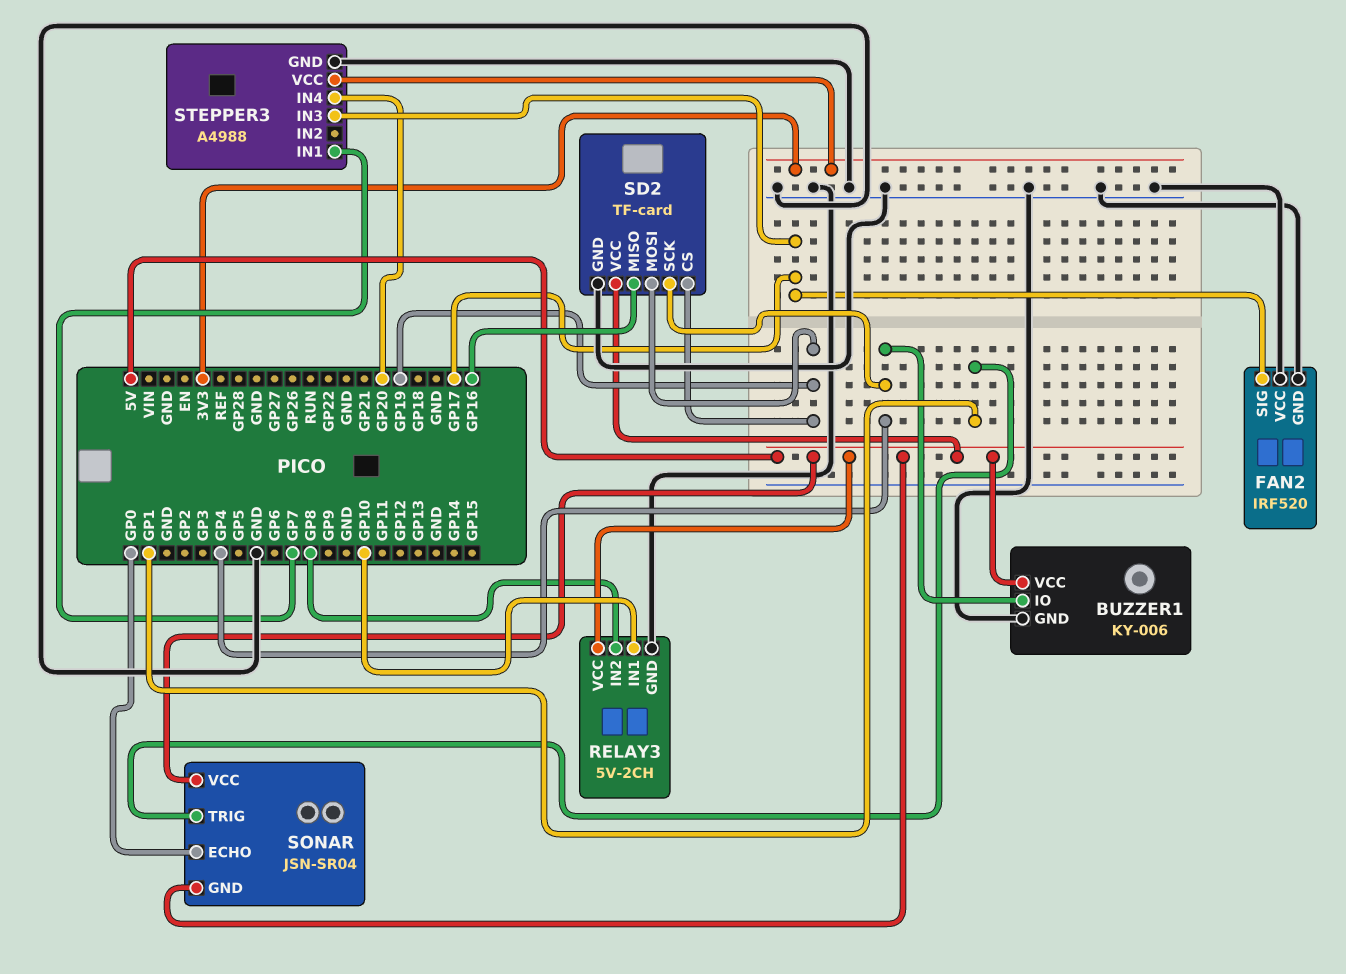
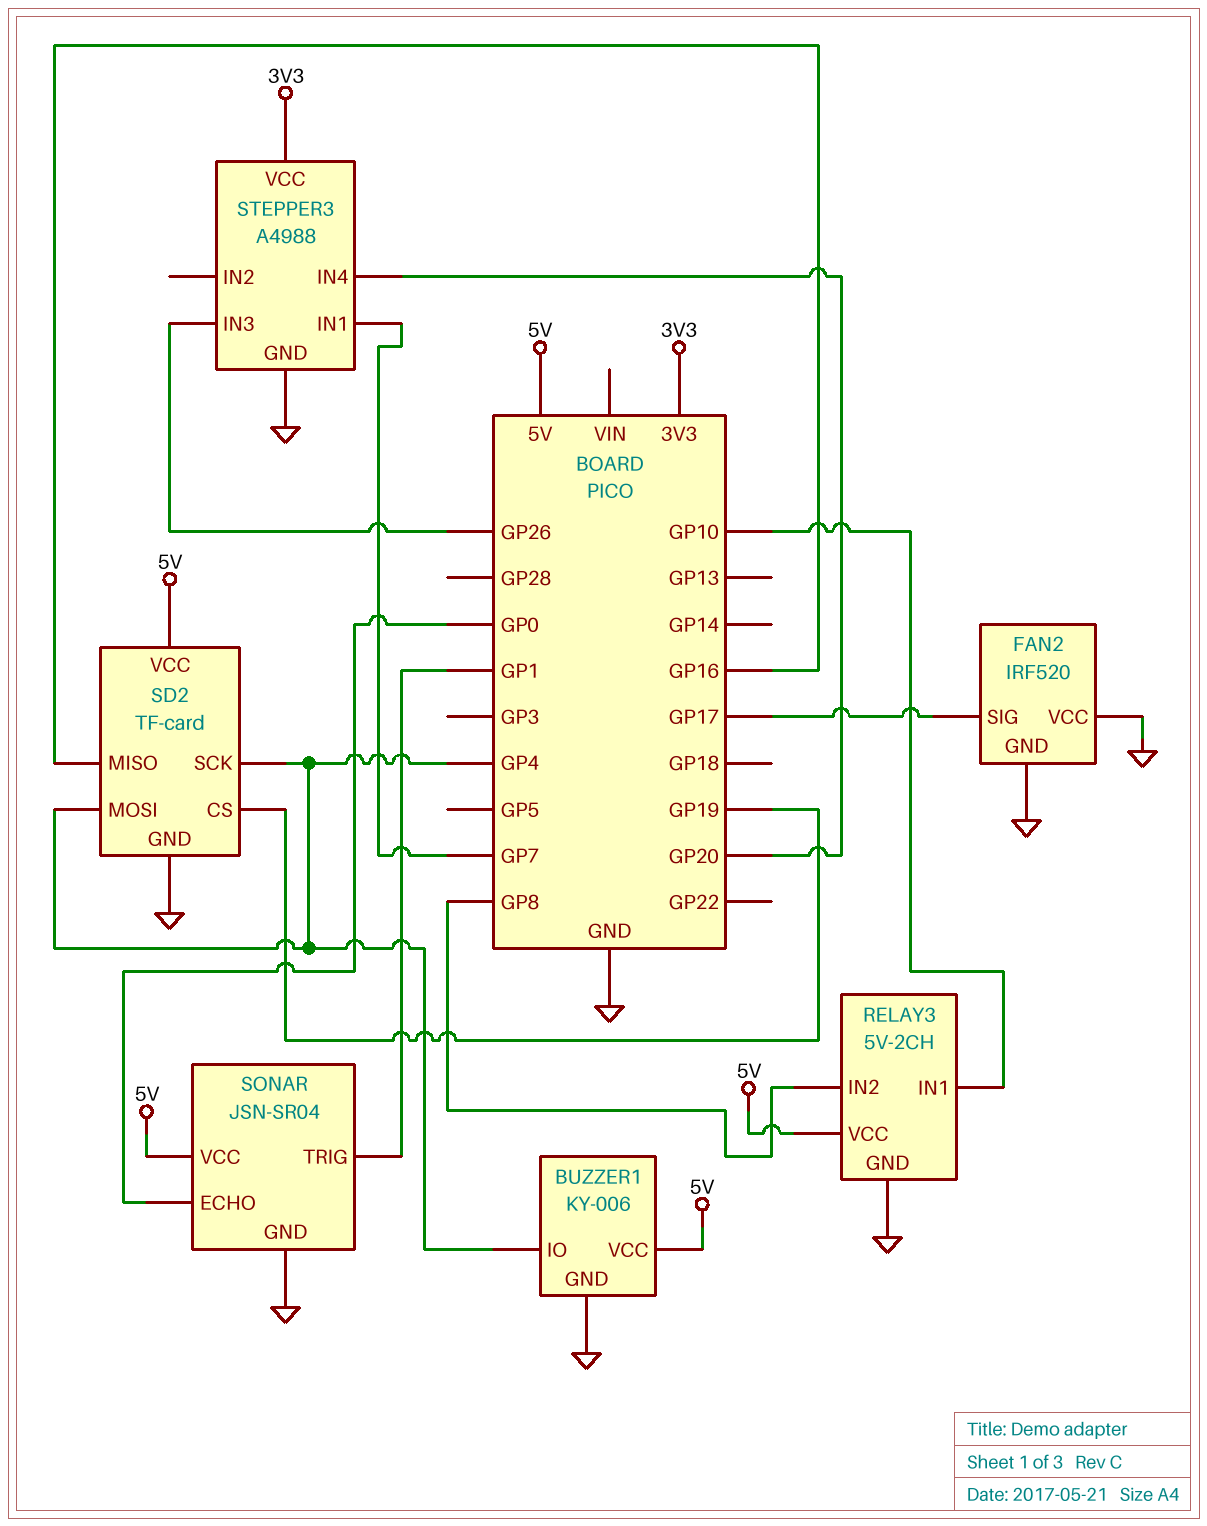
SD2 pin MOSI: GP19 -> GP4
SONAR pin GND: 5V -> GND
STEPPER3 pin IN3: GP17 -> GP26

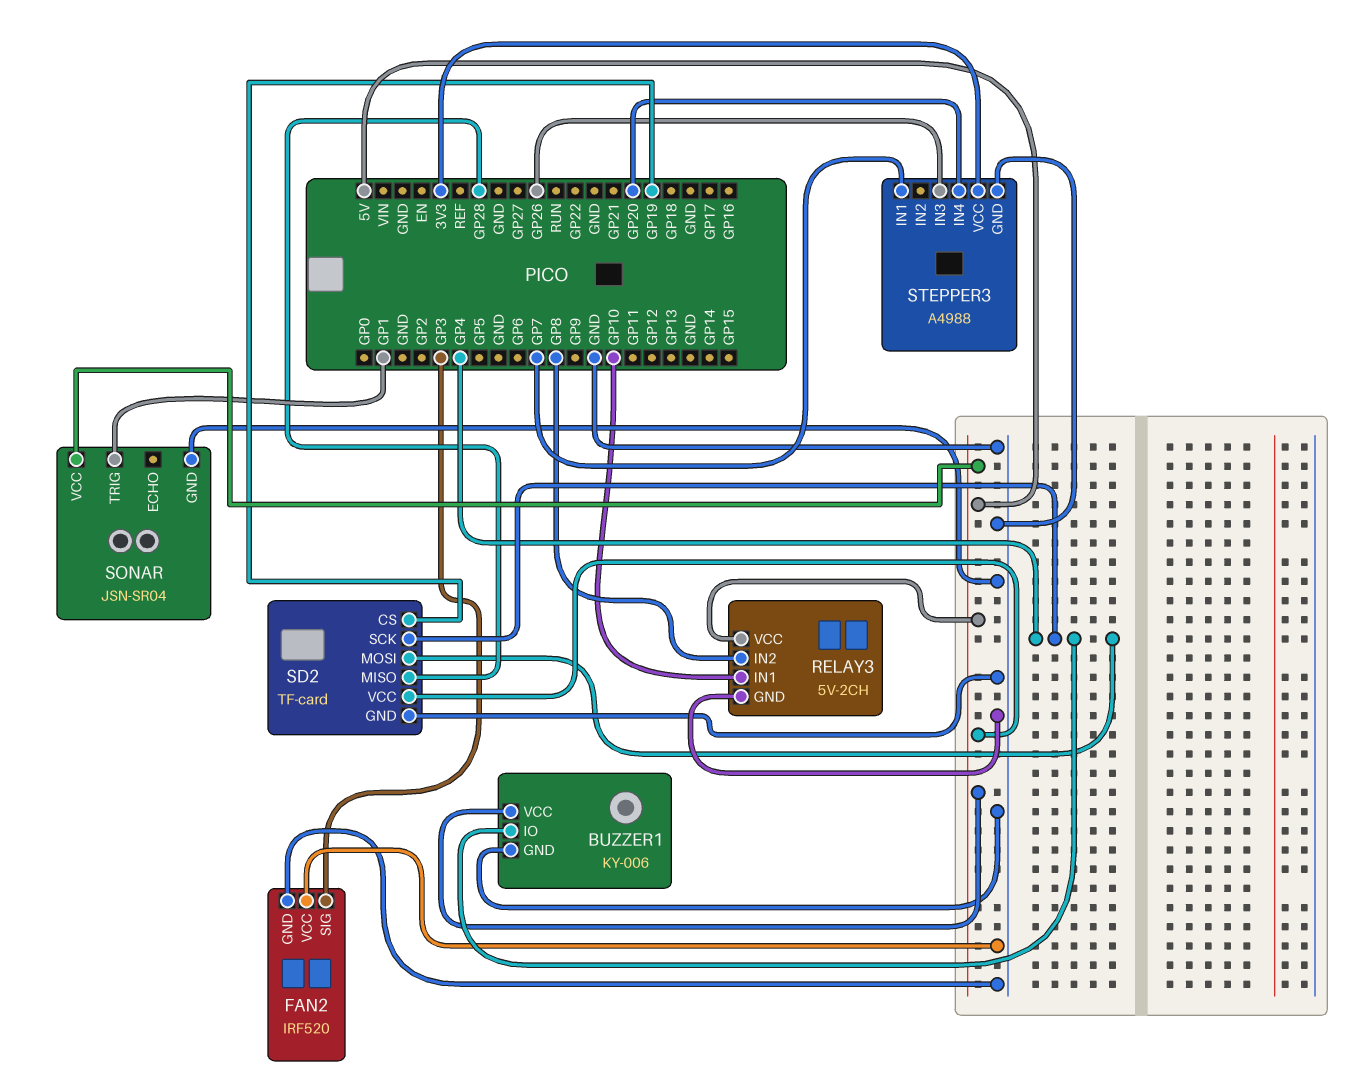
FAN2 pin SIG: GP17 -> GP3
SD2 pin MISO: GP16 -> GP28
SONAR pin ECHO: GP0 -> none

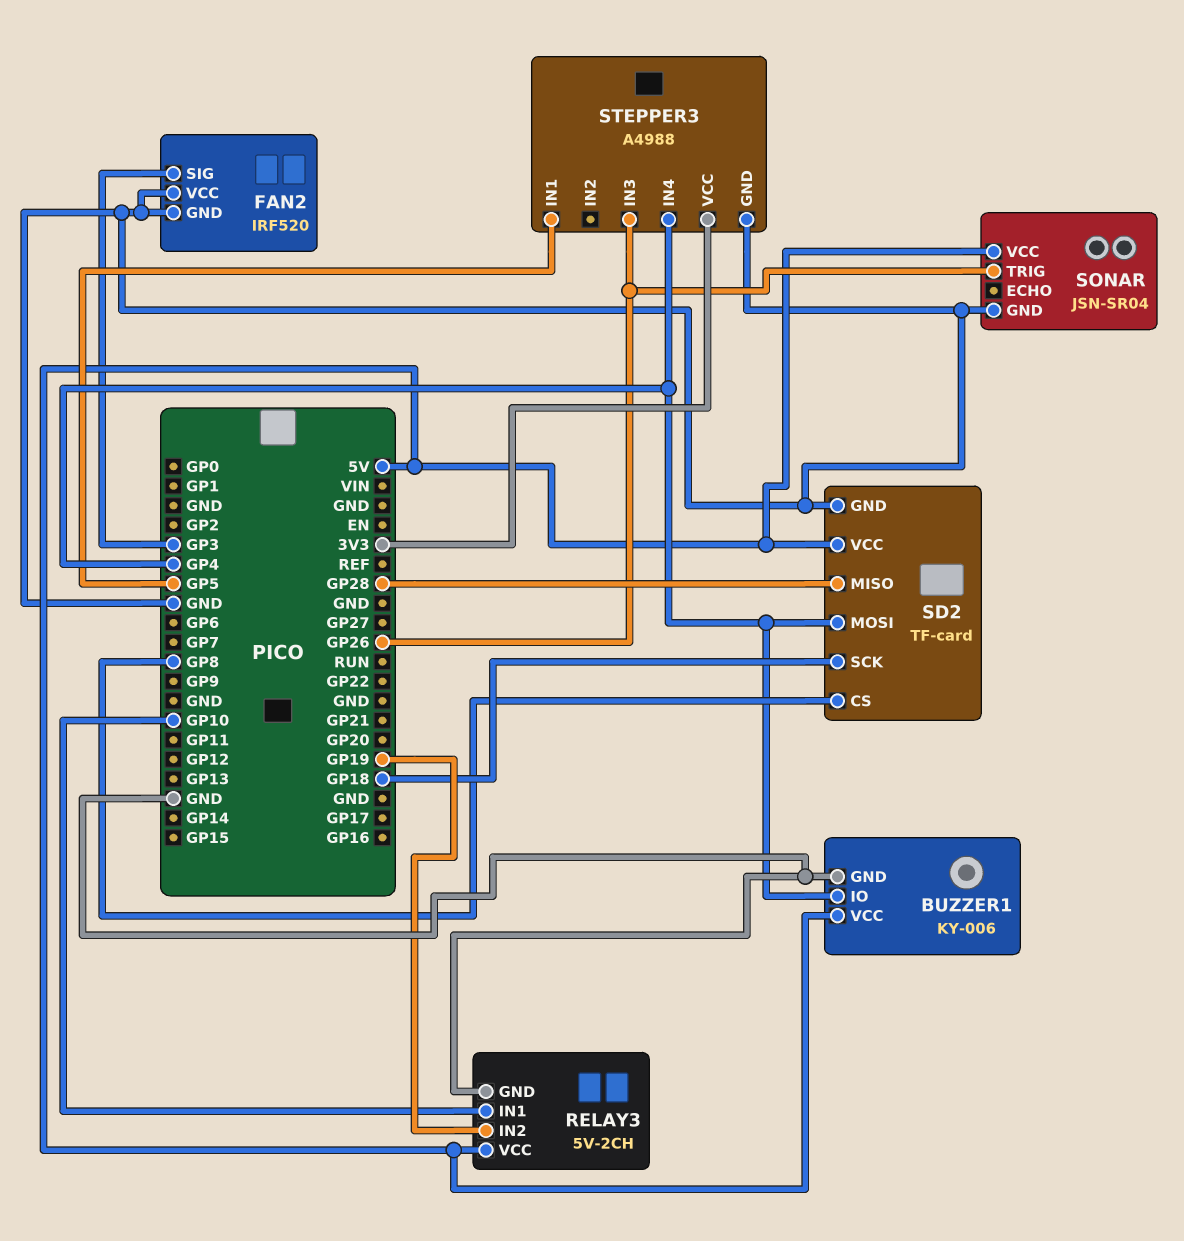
RELAY3 pin IN2: GP8 -> GP19
SD2 pin CS: GP19 -> GP8
SD2 pin SCK: GP4 -> GP18
SONAR pin TRIG: GP1 -> GP26
STEPPER3 pin IN1: GP7 -> GP5
STEPPER3 pin IN4: GP20 -> GP4

